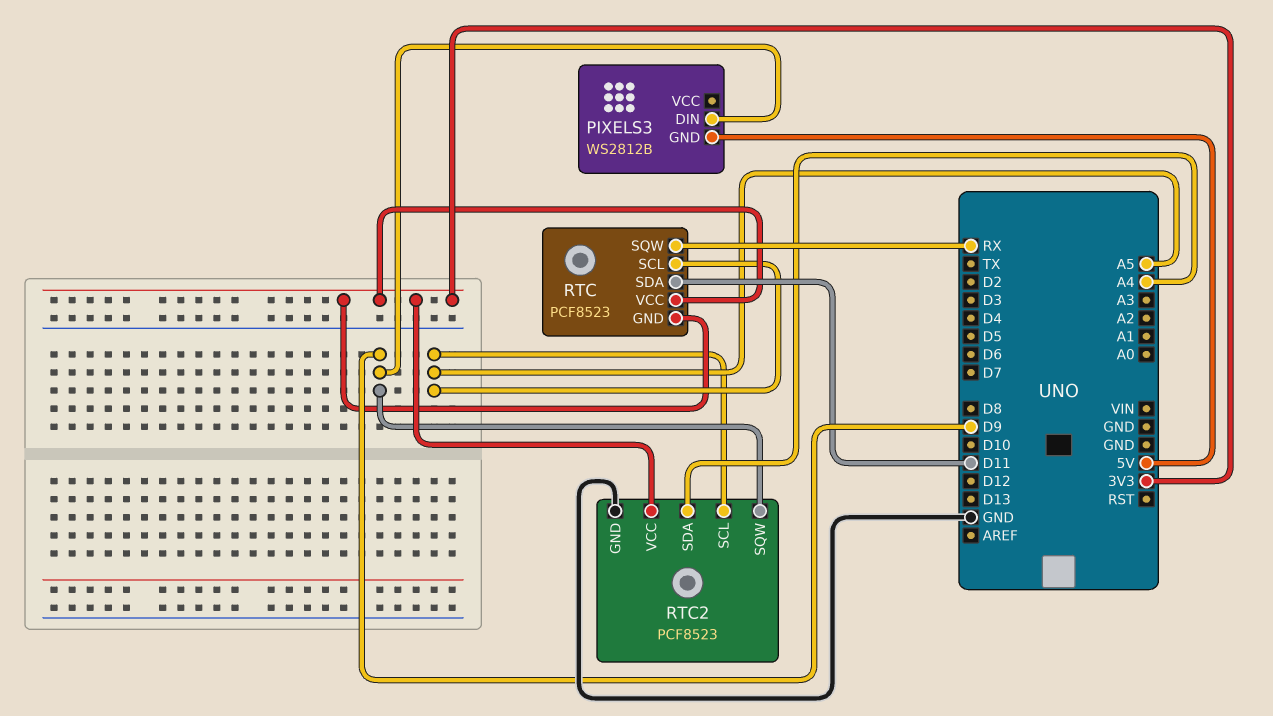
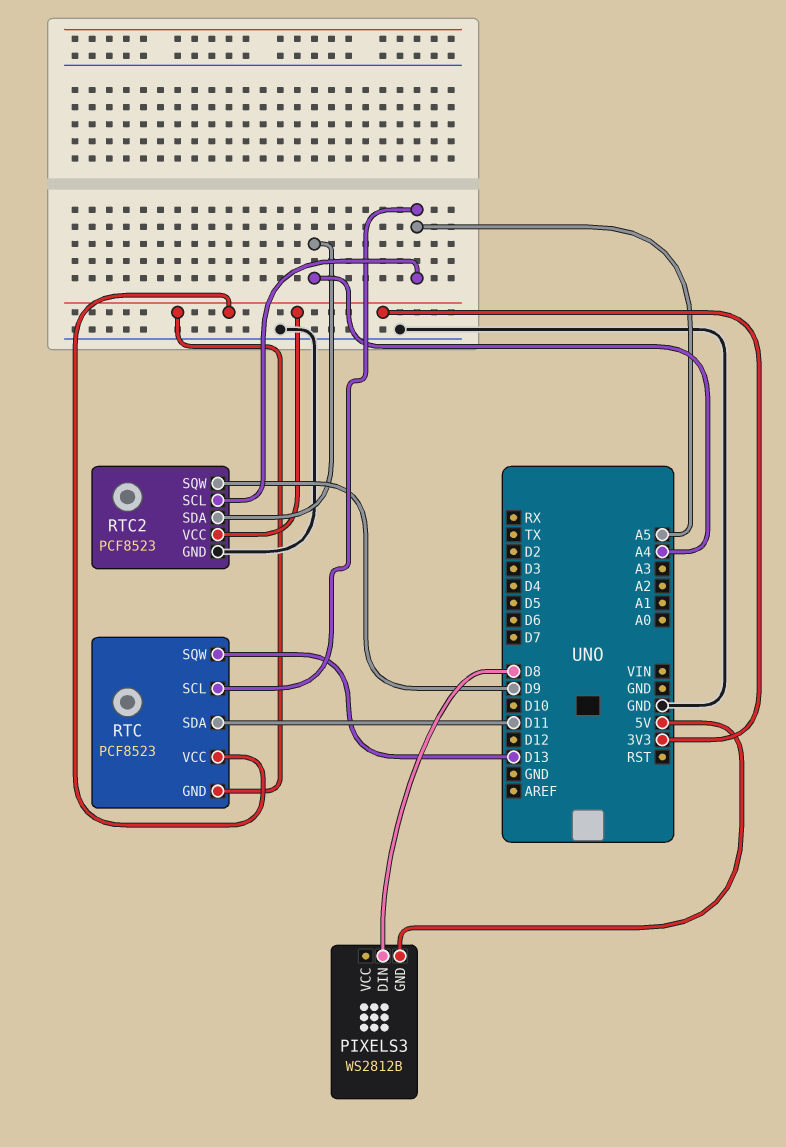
PIXELS3 pin DIN: D9 -> D8
RTC pin SQW: RX -> D13

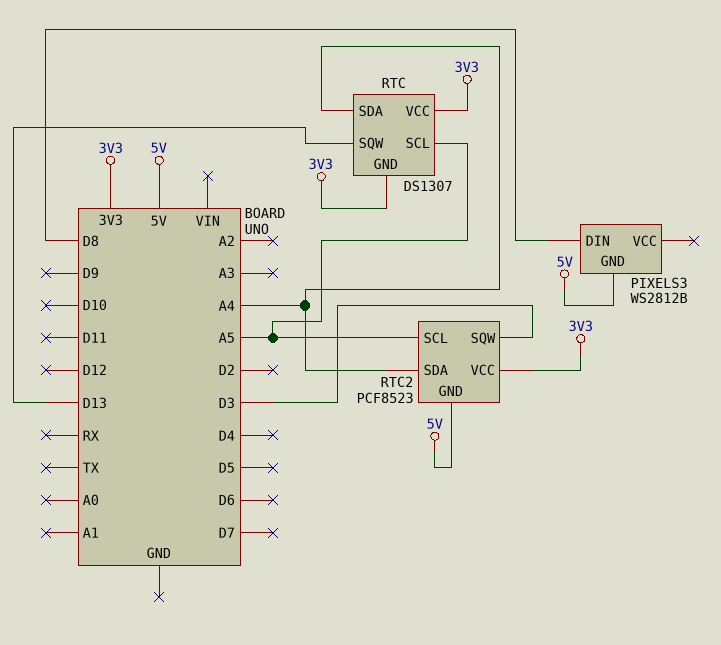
RTC: PCF8523 -> DS1307
RTC pin SDA: D11 -> A4
RTC2 pin GND: GND -> 5V
RTC2 pin SQW: D9 -> D3

